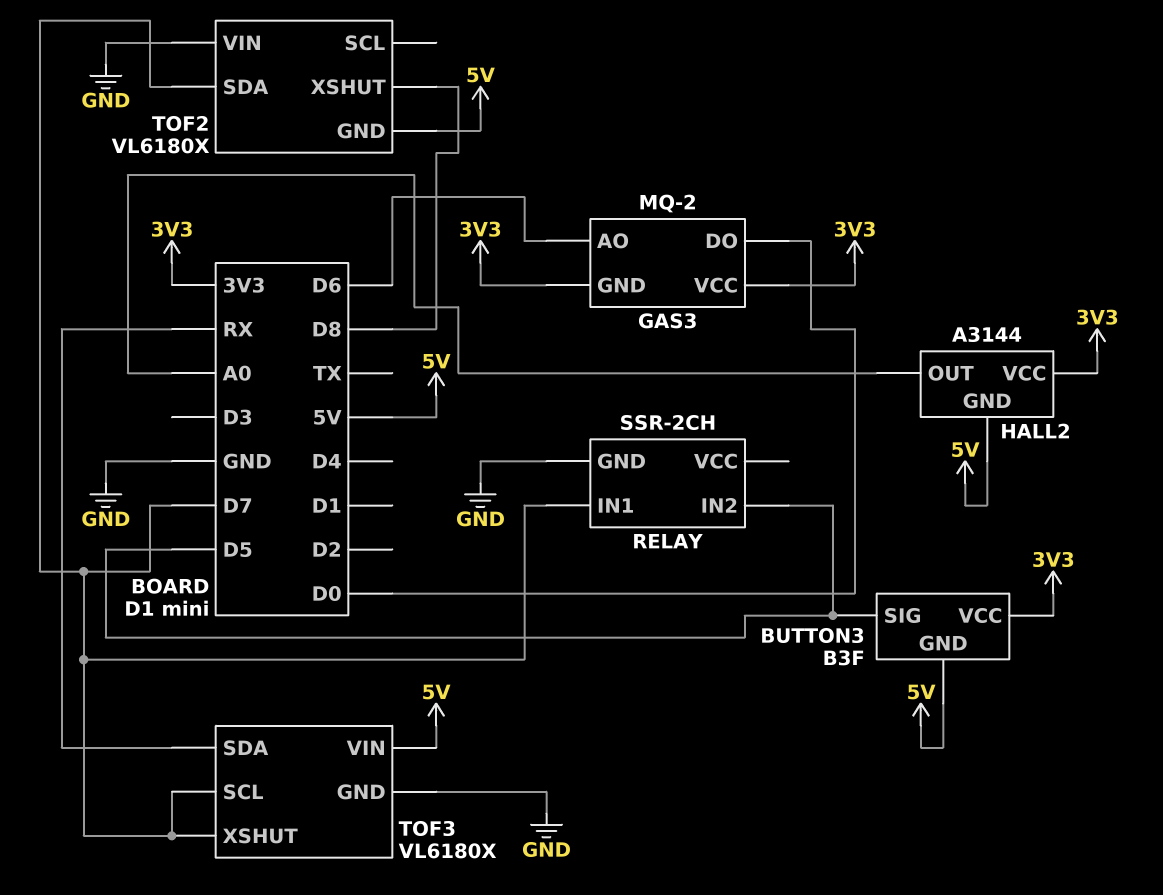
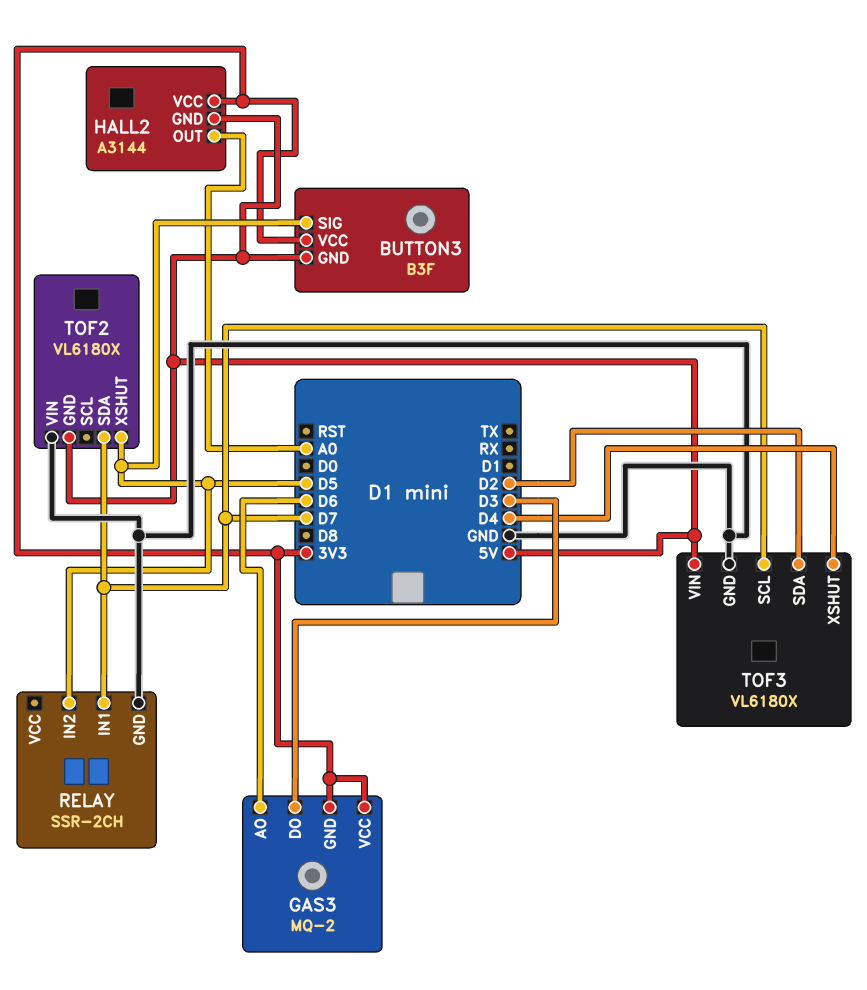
GAS3 pin DO: D0 -> D3
TOF2 pin XSHUT: D8 -> D5
TOF3 pin SDA: RX -> D2
TOF3 pin XSHUT: D7 -> D4

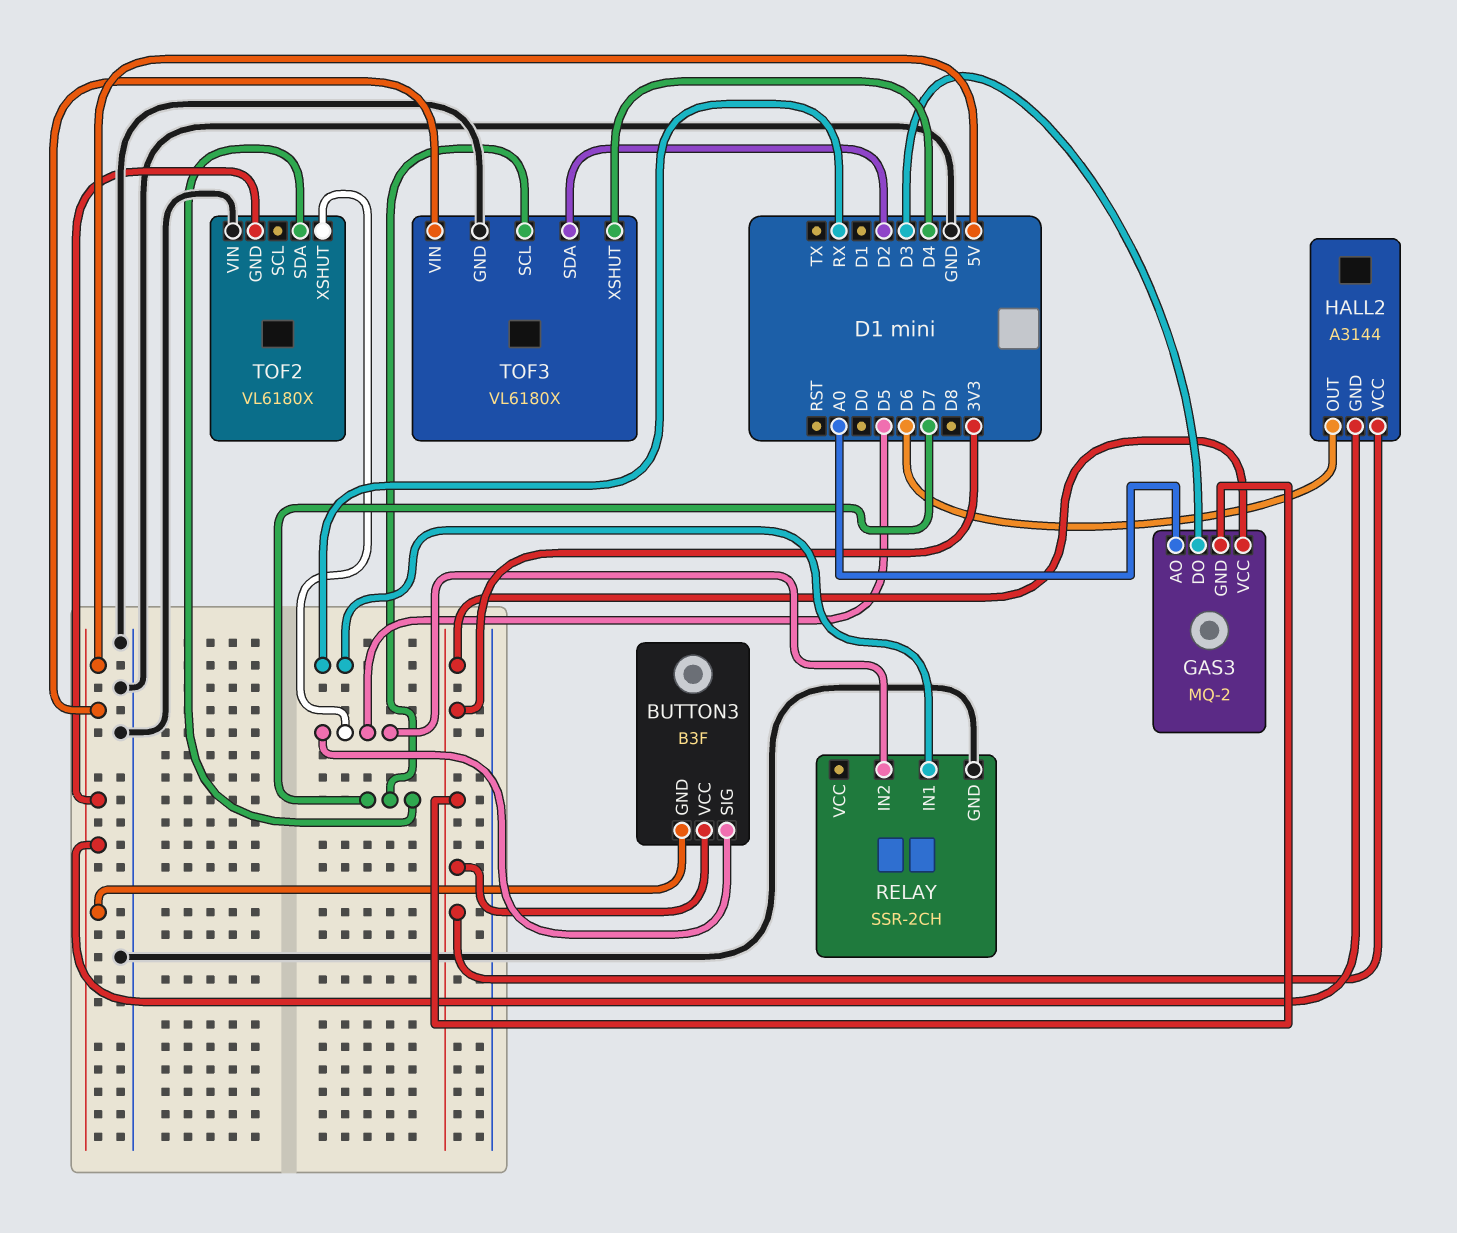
GAS3 pin AO: D6 -> A0
HALL2 pin OUT: A0 -> D6
RELAY pin IN1: D7 -> RX

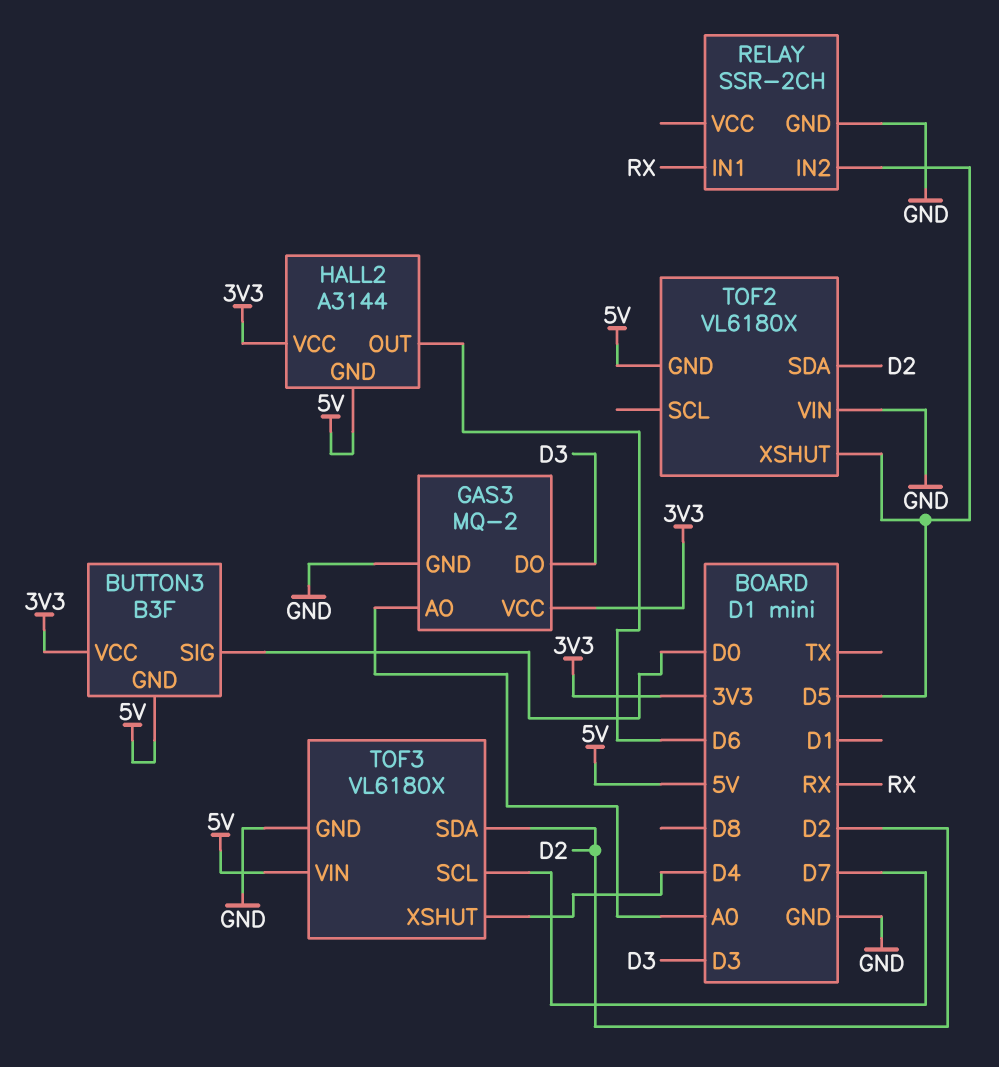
BUTTON3 pin SIG: D5 -> D0
GAS3 pin GND: 3V3 -> GND
TOF2 pin SDA: D7 -> D2

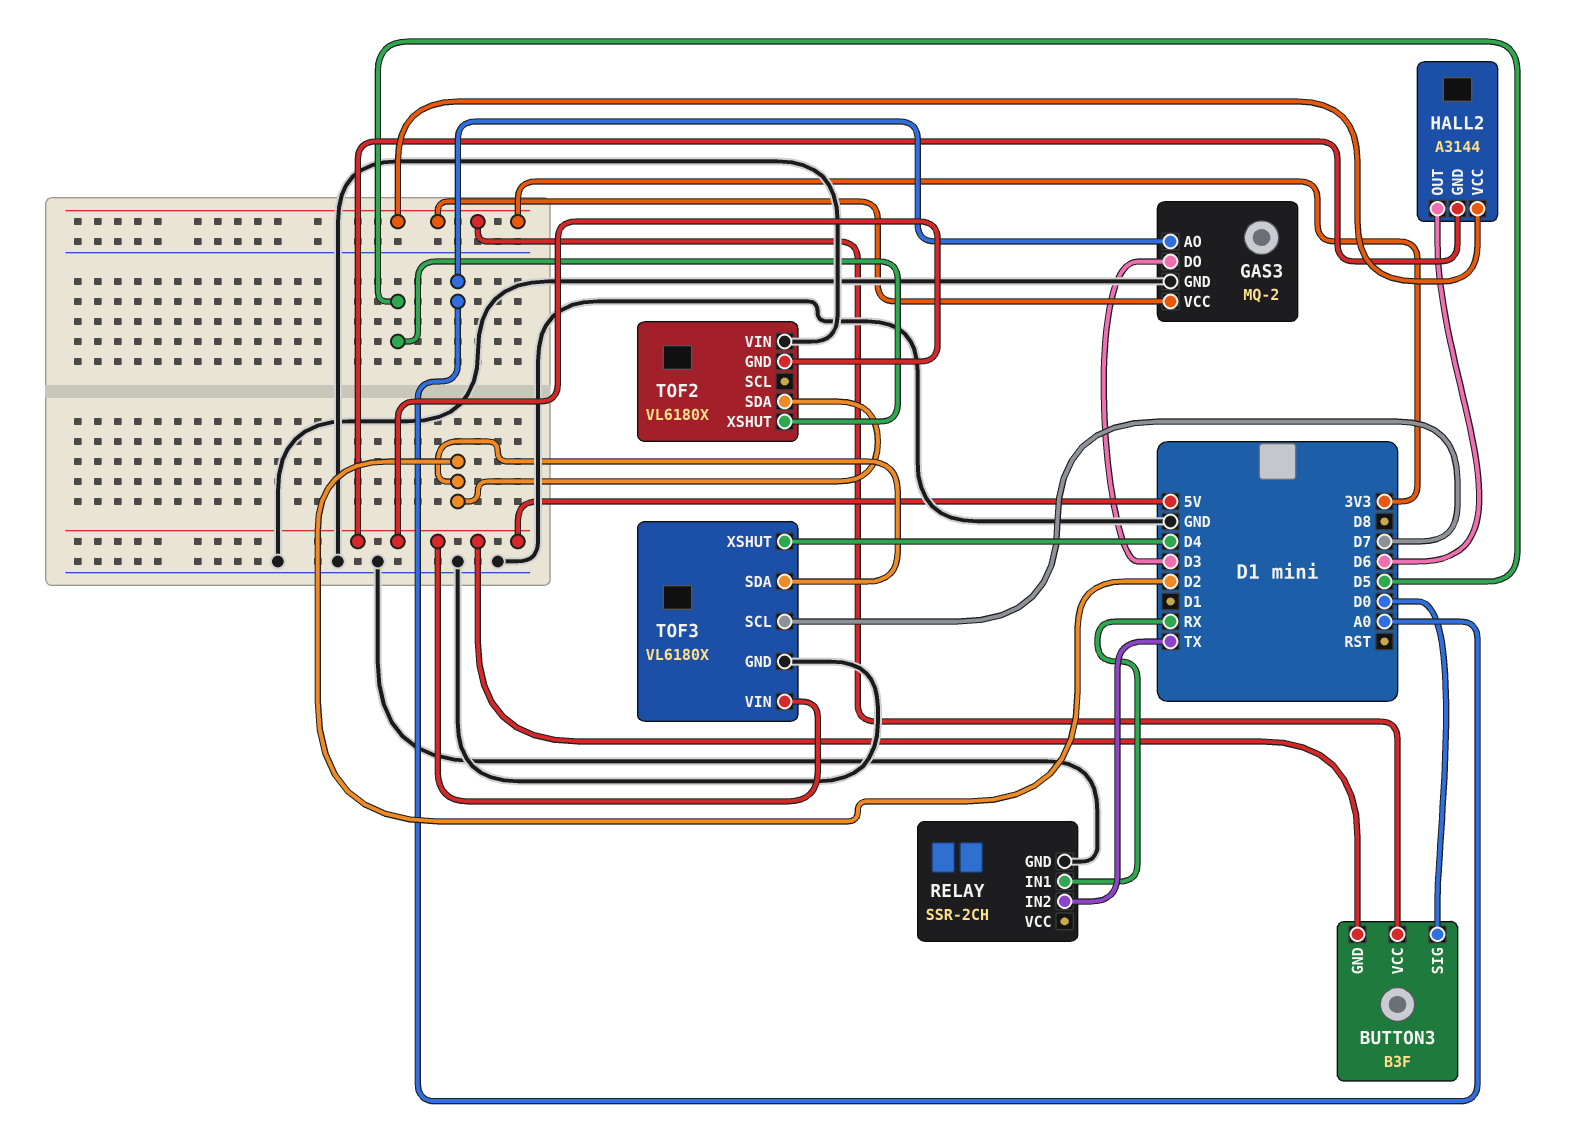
RELAY pin IN2: D5 -> TX

